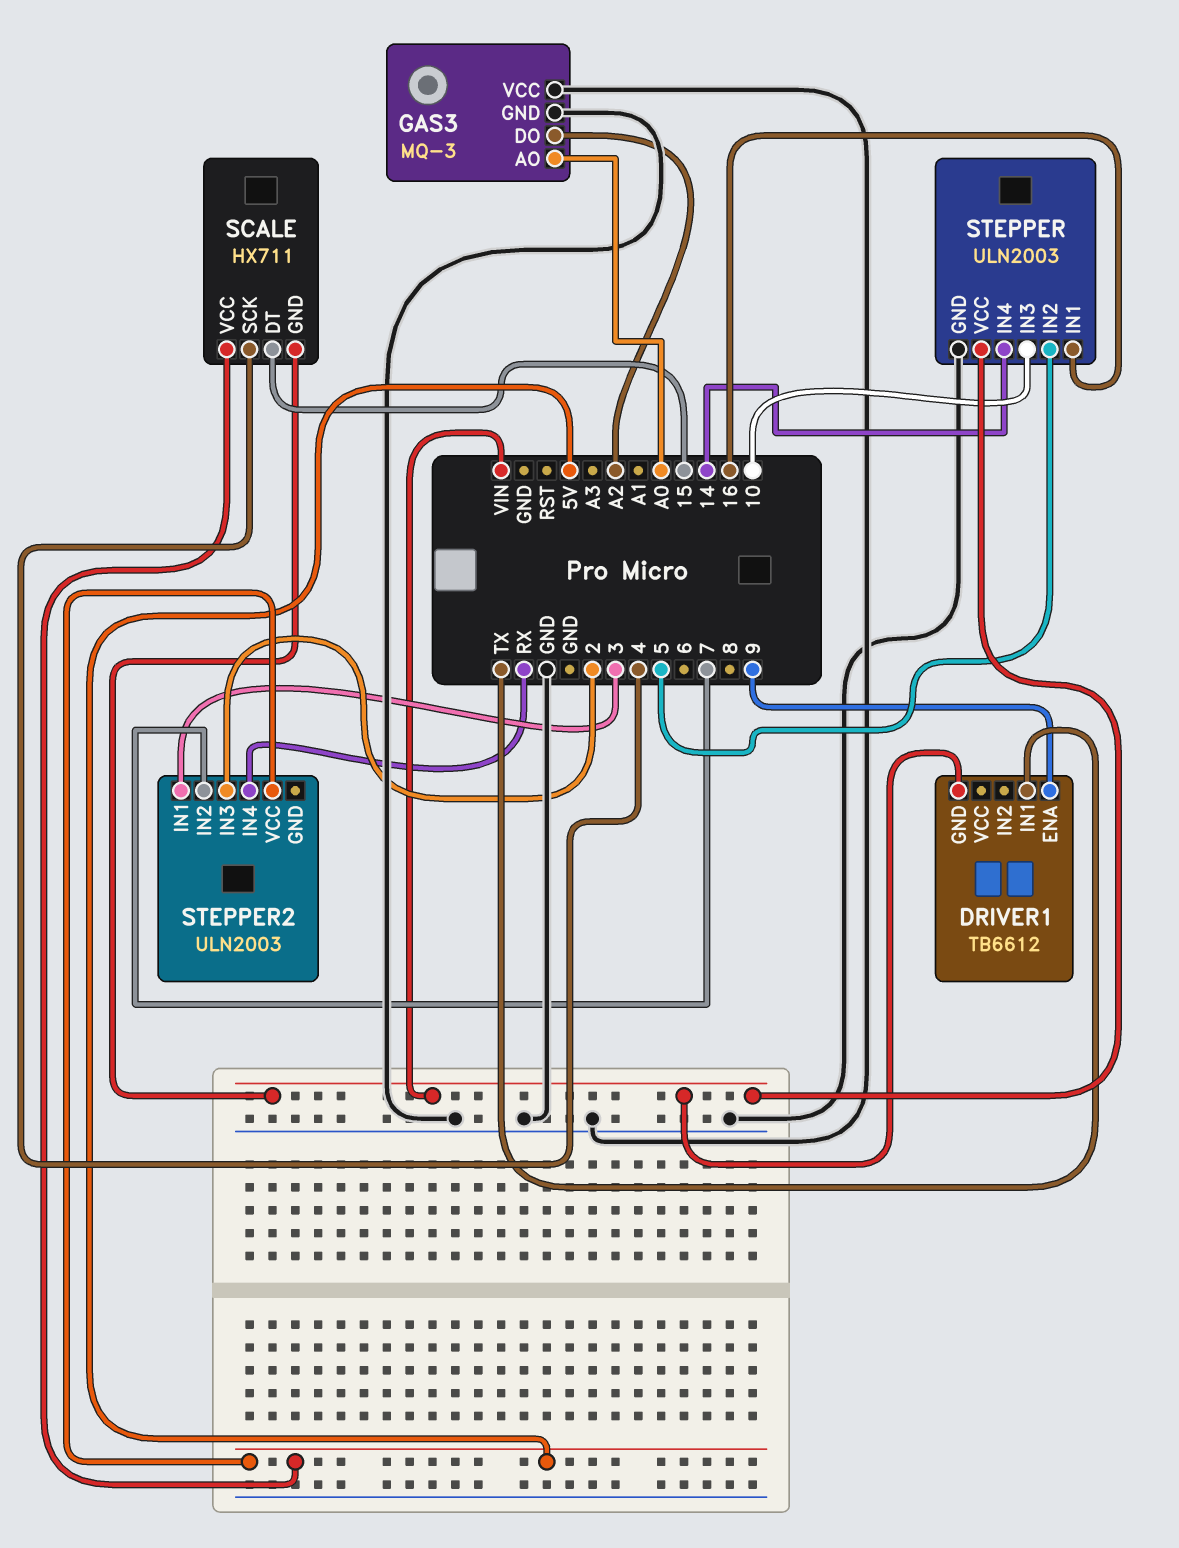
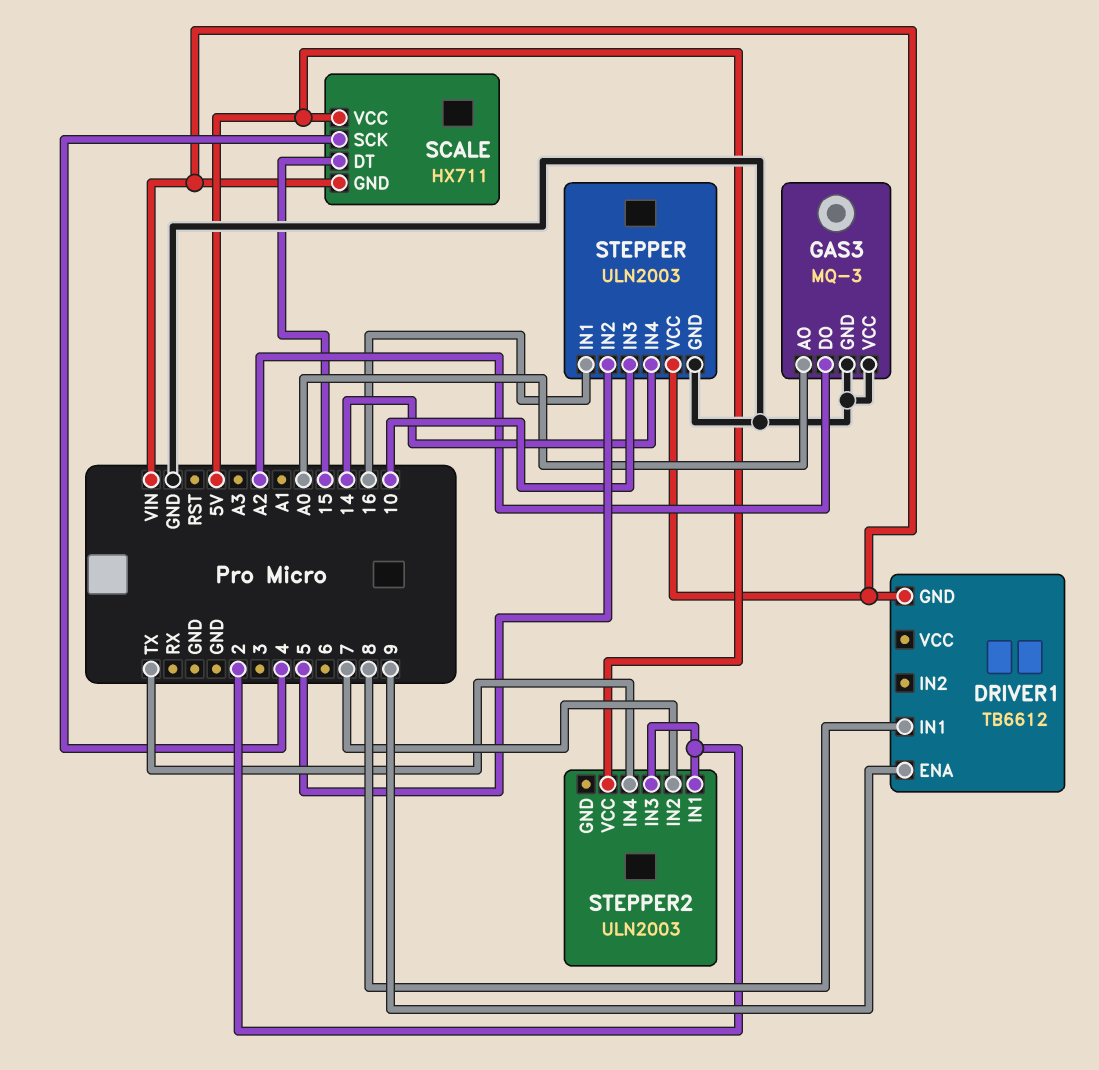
DRIVER1 pin IN1: TX -> 8
STEPPER2 pin IN1: 3 -> 2
STEPPER2 pin IN4: RX -> TX

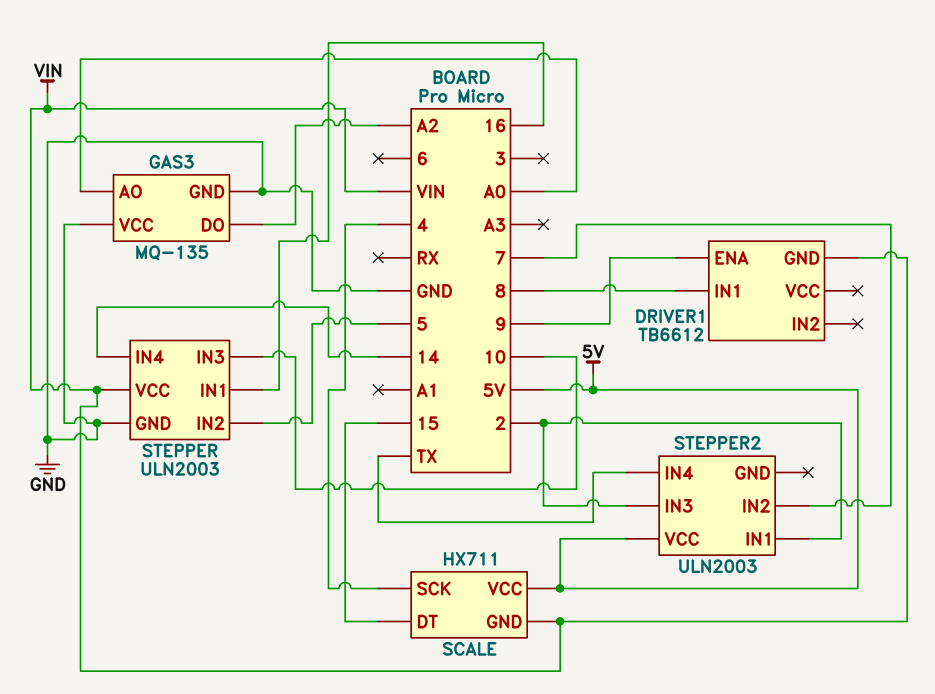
GAS3: MQ-3 -> MQ-135

